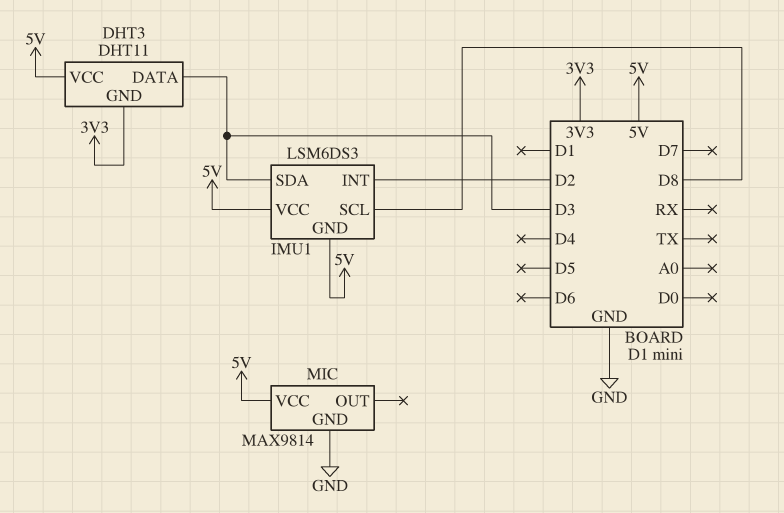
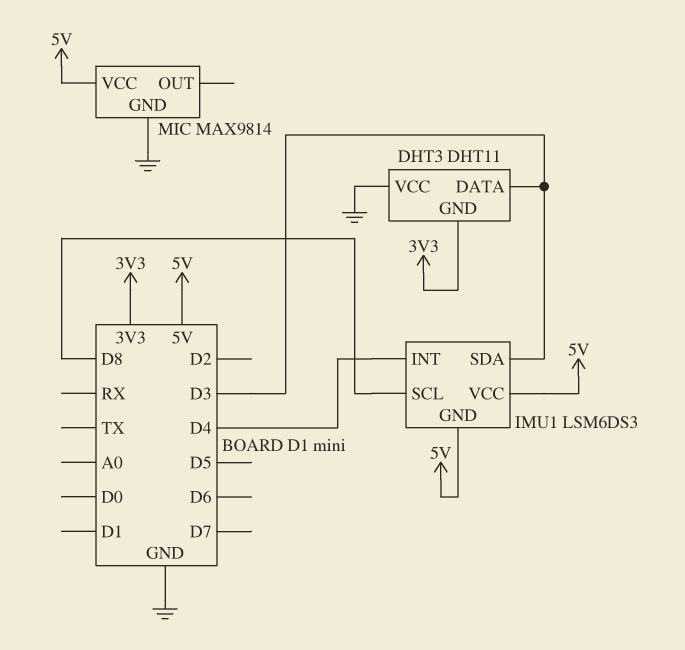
DHT3 pin VCC: 5V -> GND
IMU1 pin INT: D2 -> D4

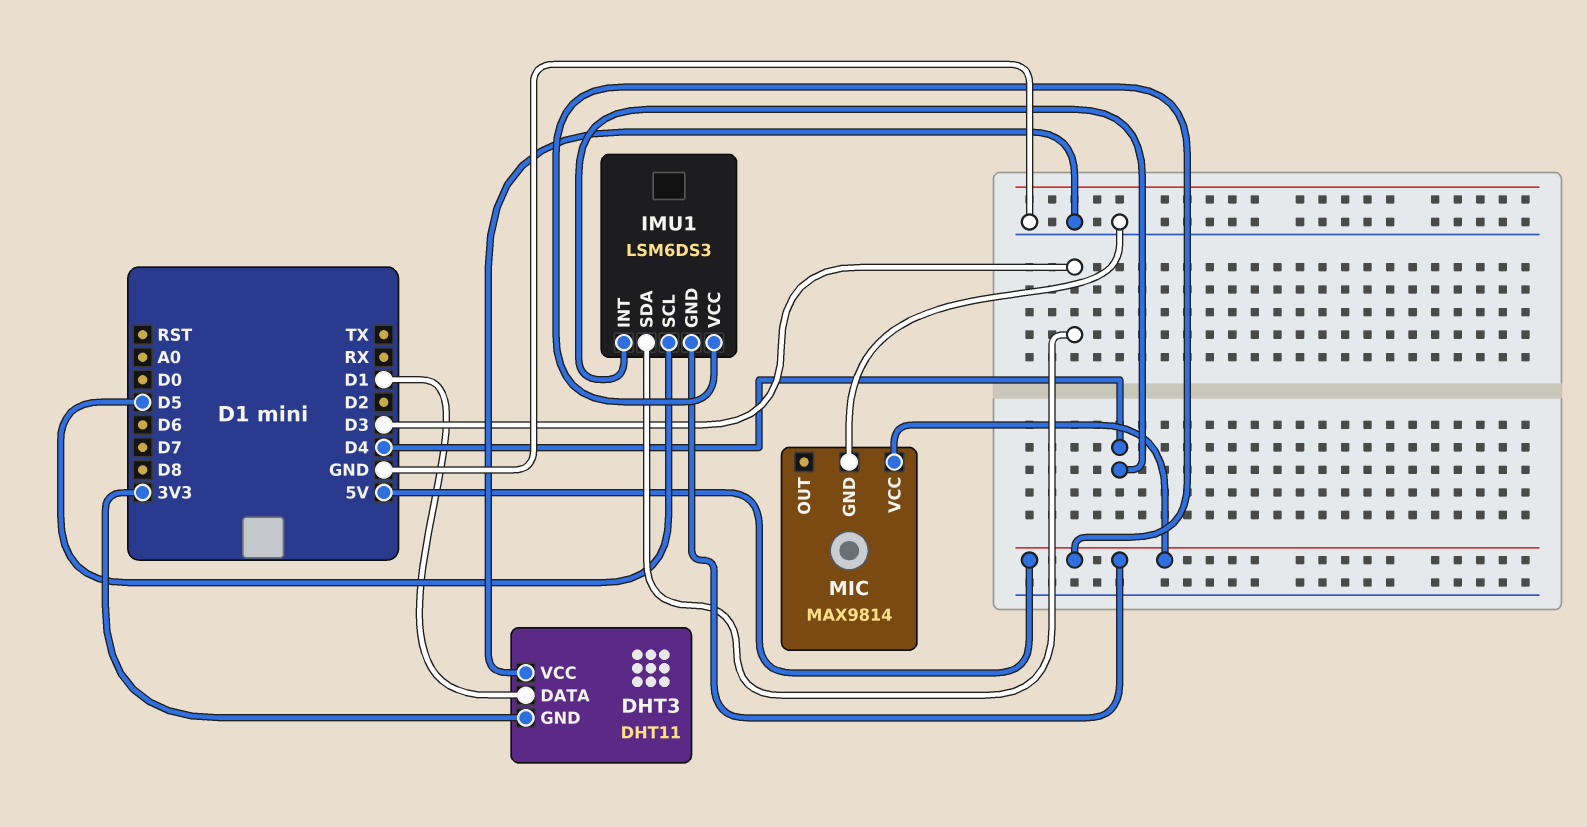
DHT3 pin DATA: D3 -> D1
IMU1 pin SCL: D8 -> D5

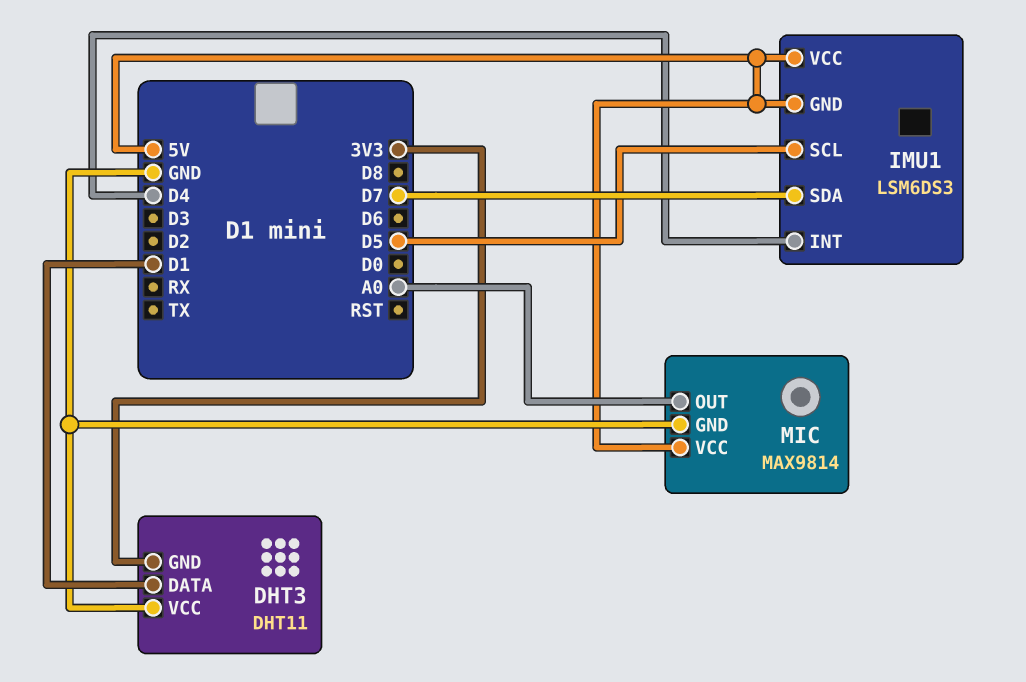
IMU1 pin SDA: D3 -> D7
MIC pin OUT: none -> A0

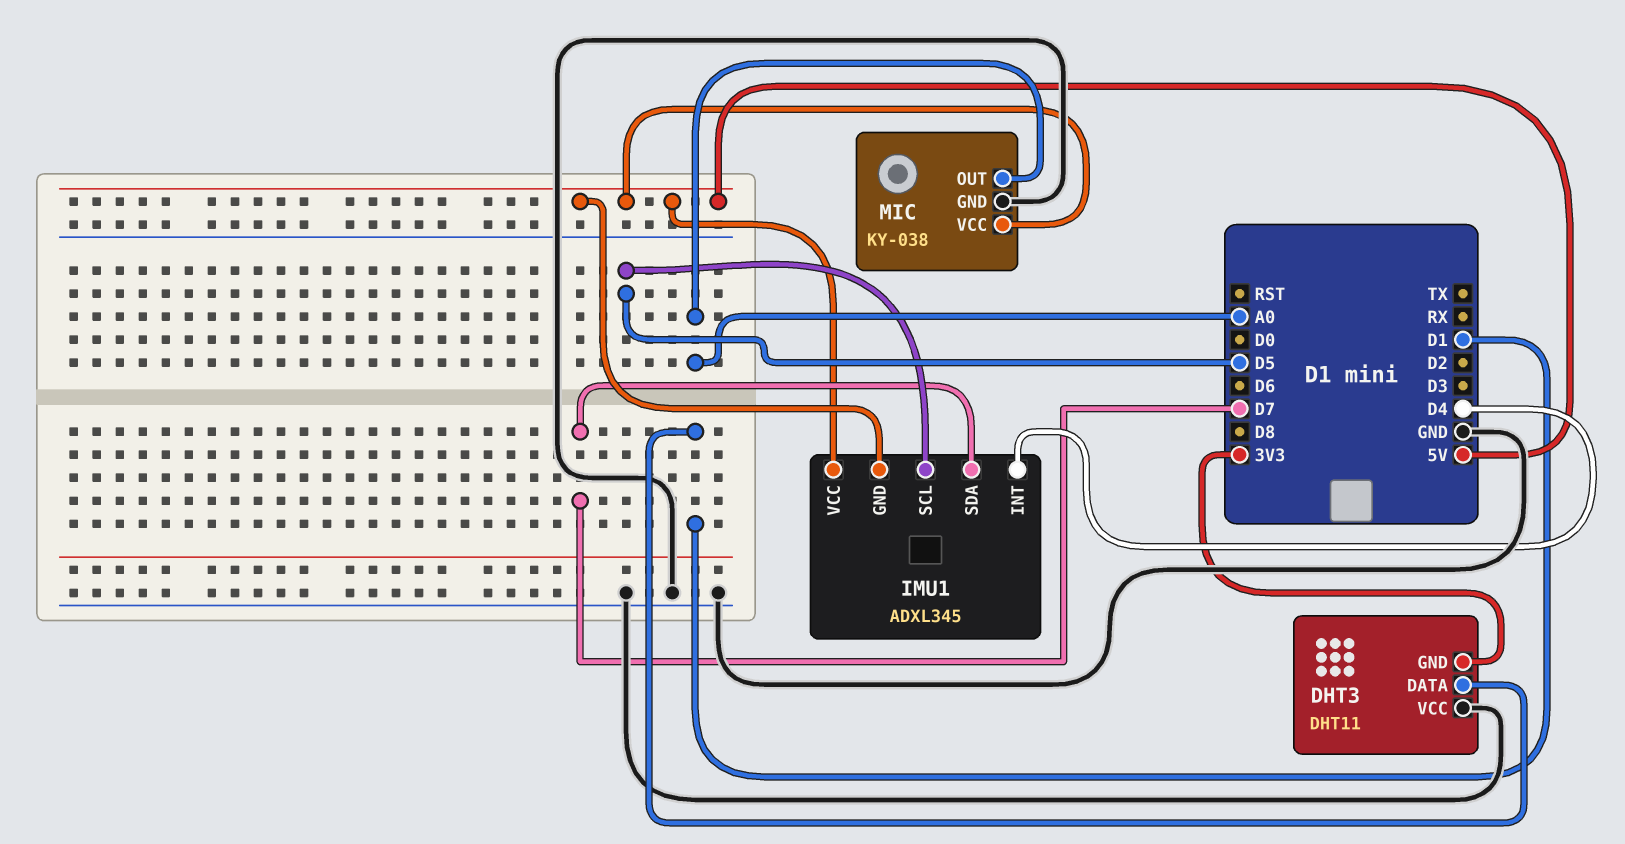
IMU1: LSM6DS3 -> ADXL345
MIC: MAX9814 -> KY-038

